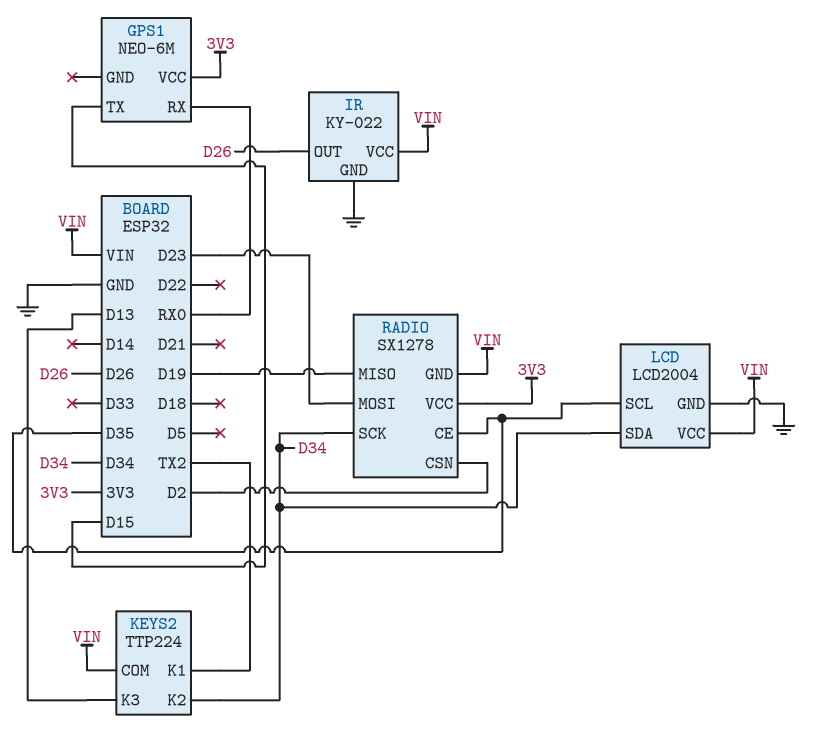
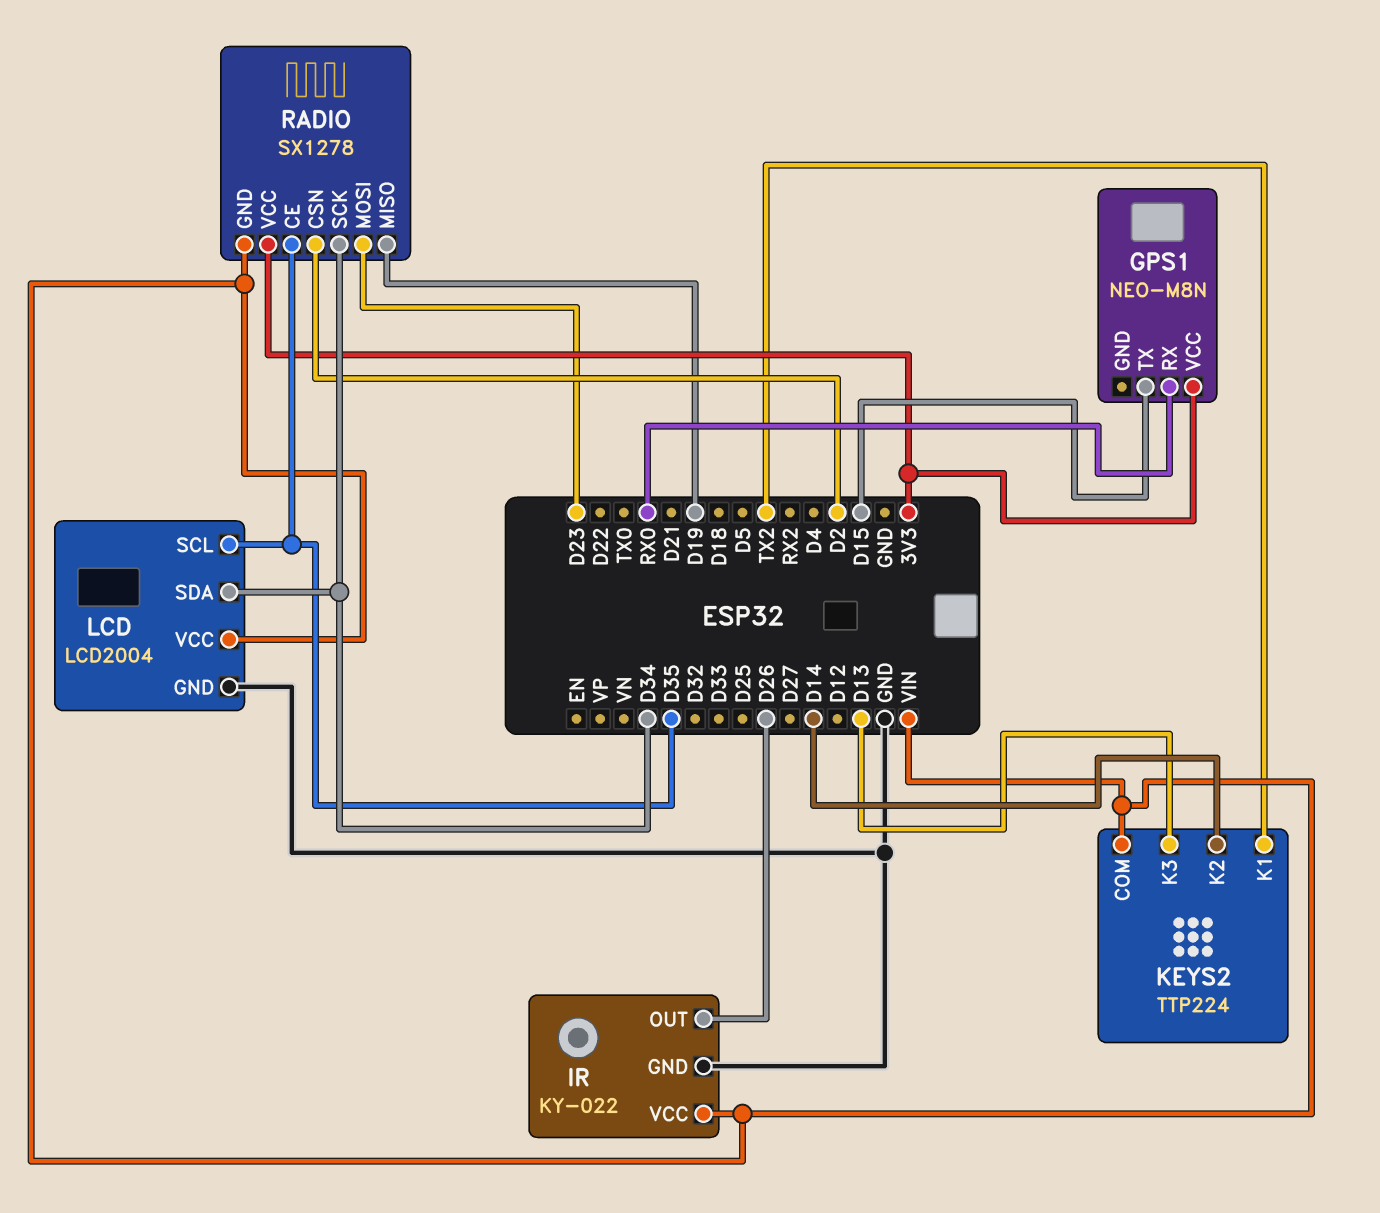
GPS1: NEO-6M -> NEO-M8N
KEYS2 pin K2: D34 -> D14

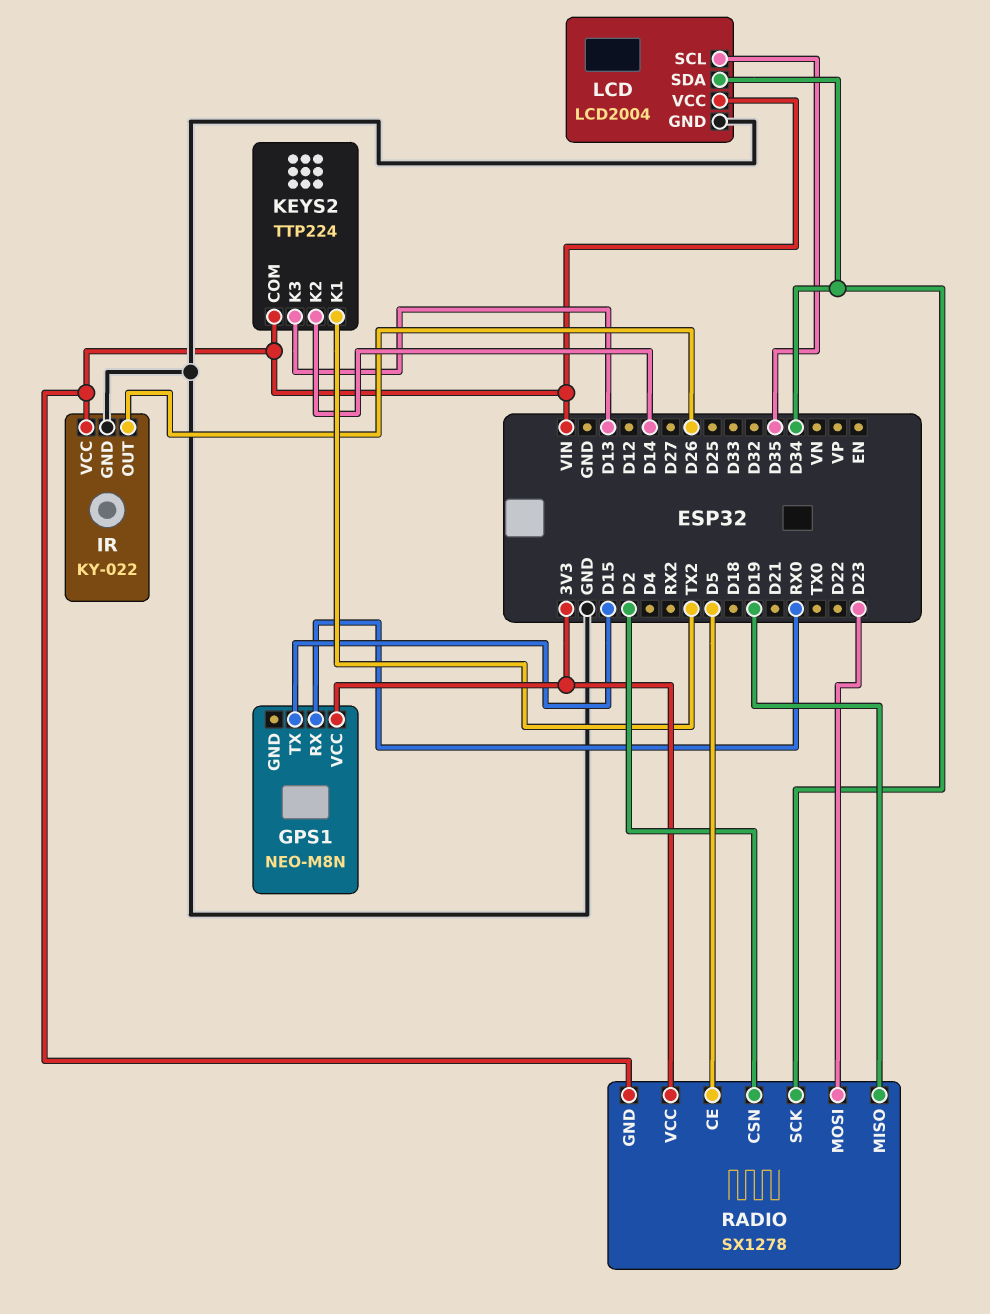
RADIO pin CE: D35 -> D5

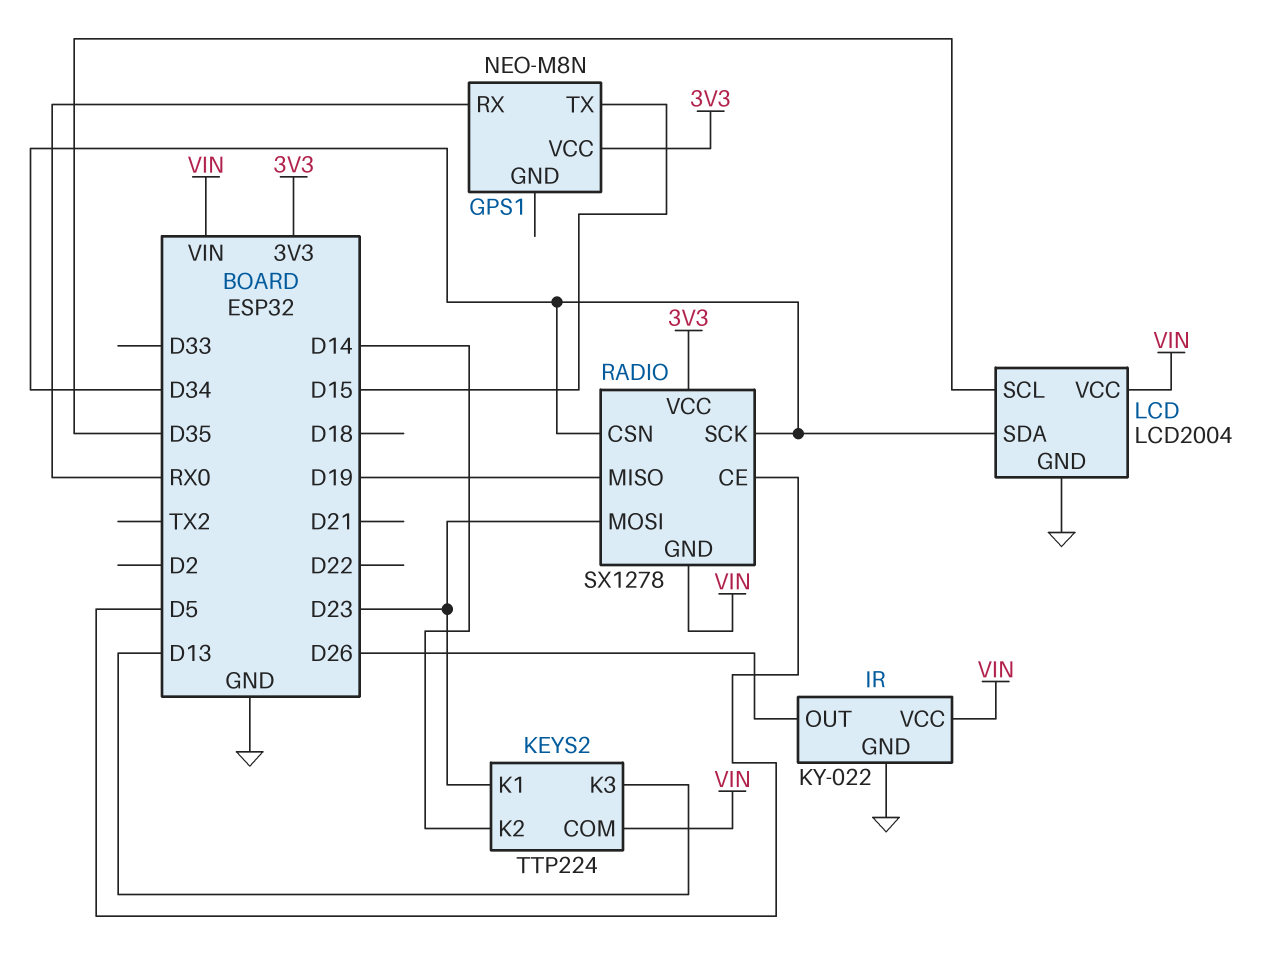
KEYS2 pin K1: TX2 -> D23
RADIO pin CSN: D2 -> D34

